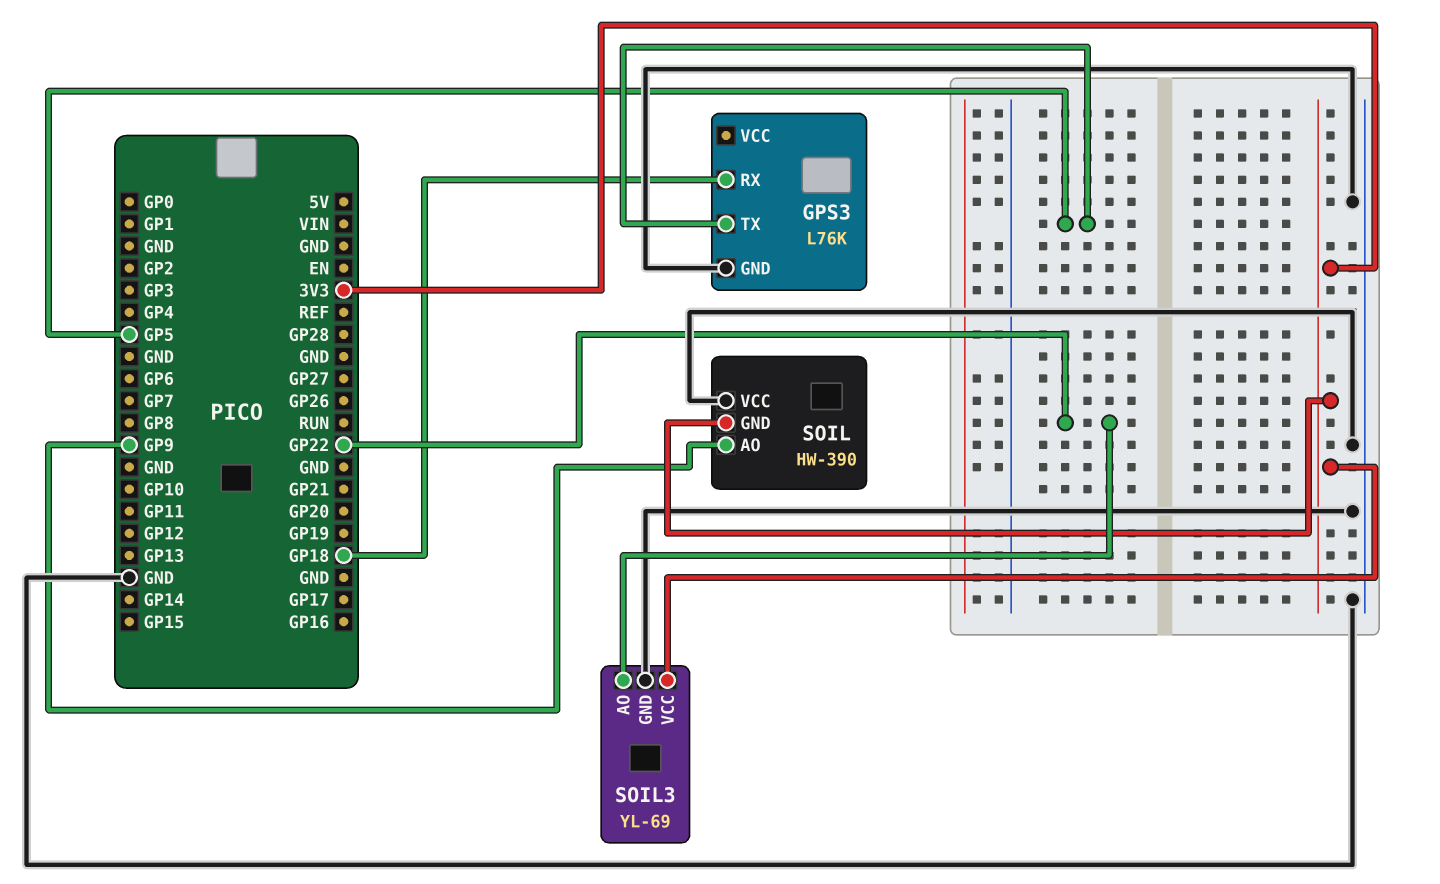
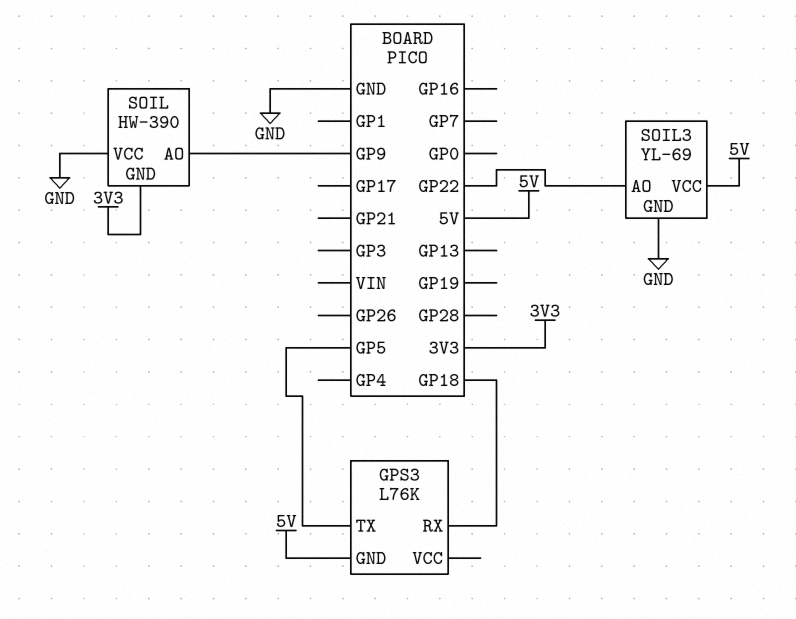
GPS3 pin GND: GND -> 5V
SOIL3 pin VCC: 3V3 -> 5V

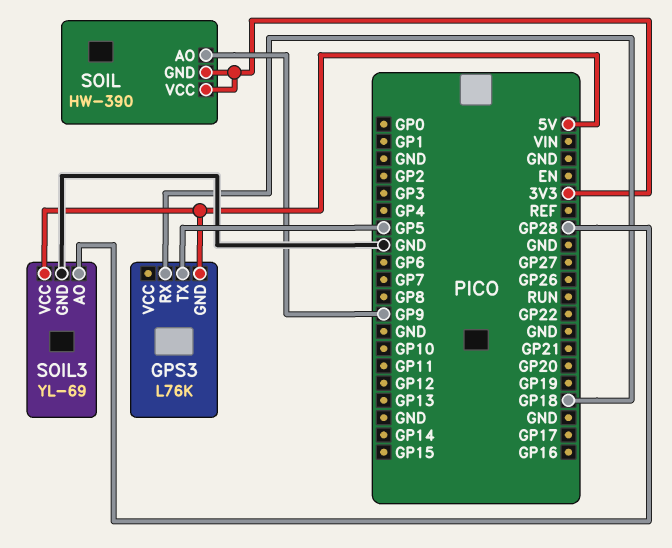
SOIL pin VCC: GND -> 3V3
SOIL3 pin AO: GP22 -> GP28

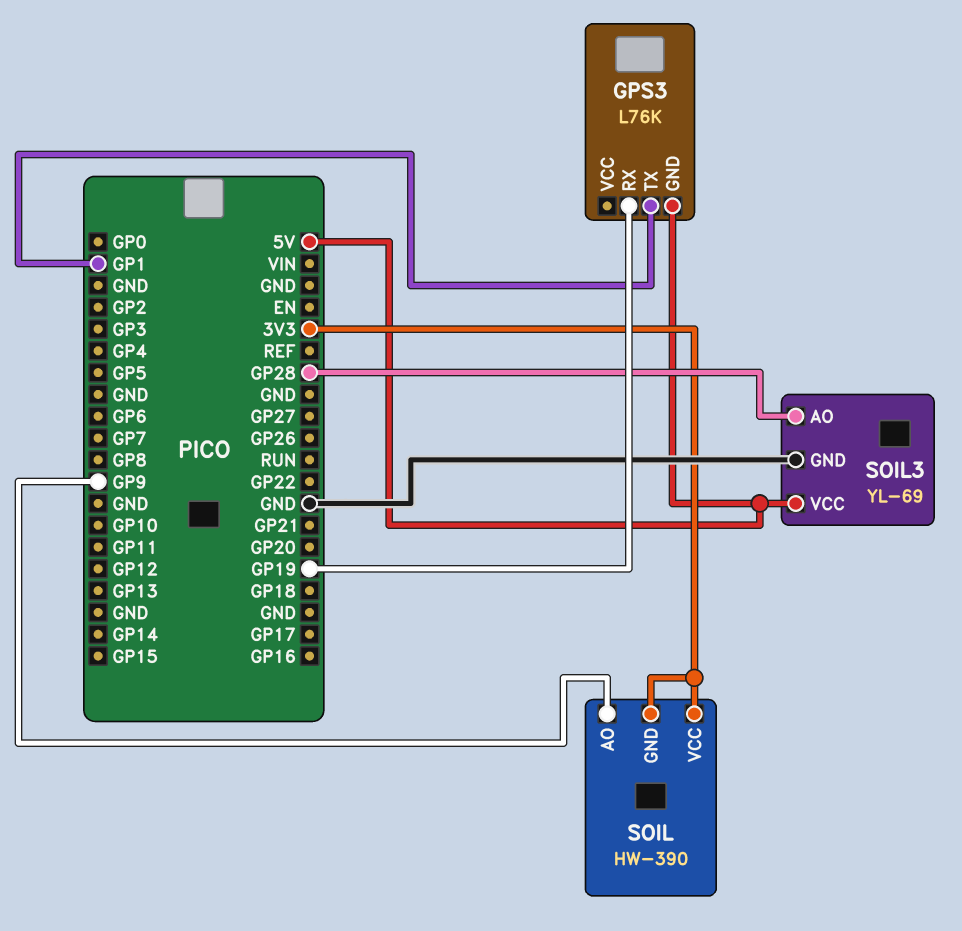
GPS3 pin RX: GP18 -> GP19
GPS3 pin TX: GP5 -> GP1

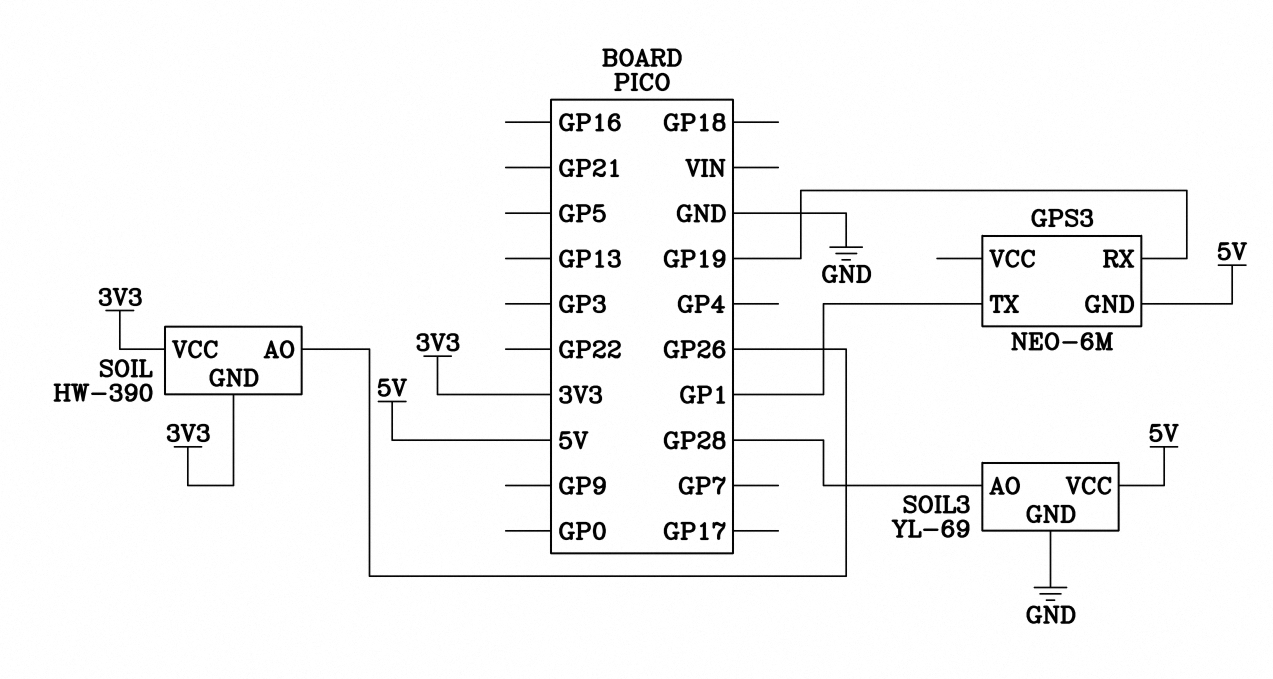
GPS3: L76K -> NEO-6M
SOIL pin AO: GP9 -> GP26

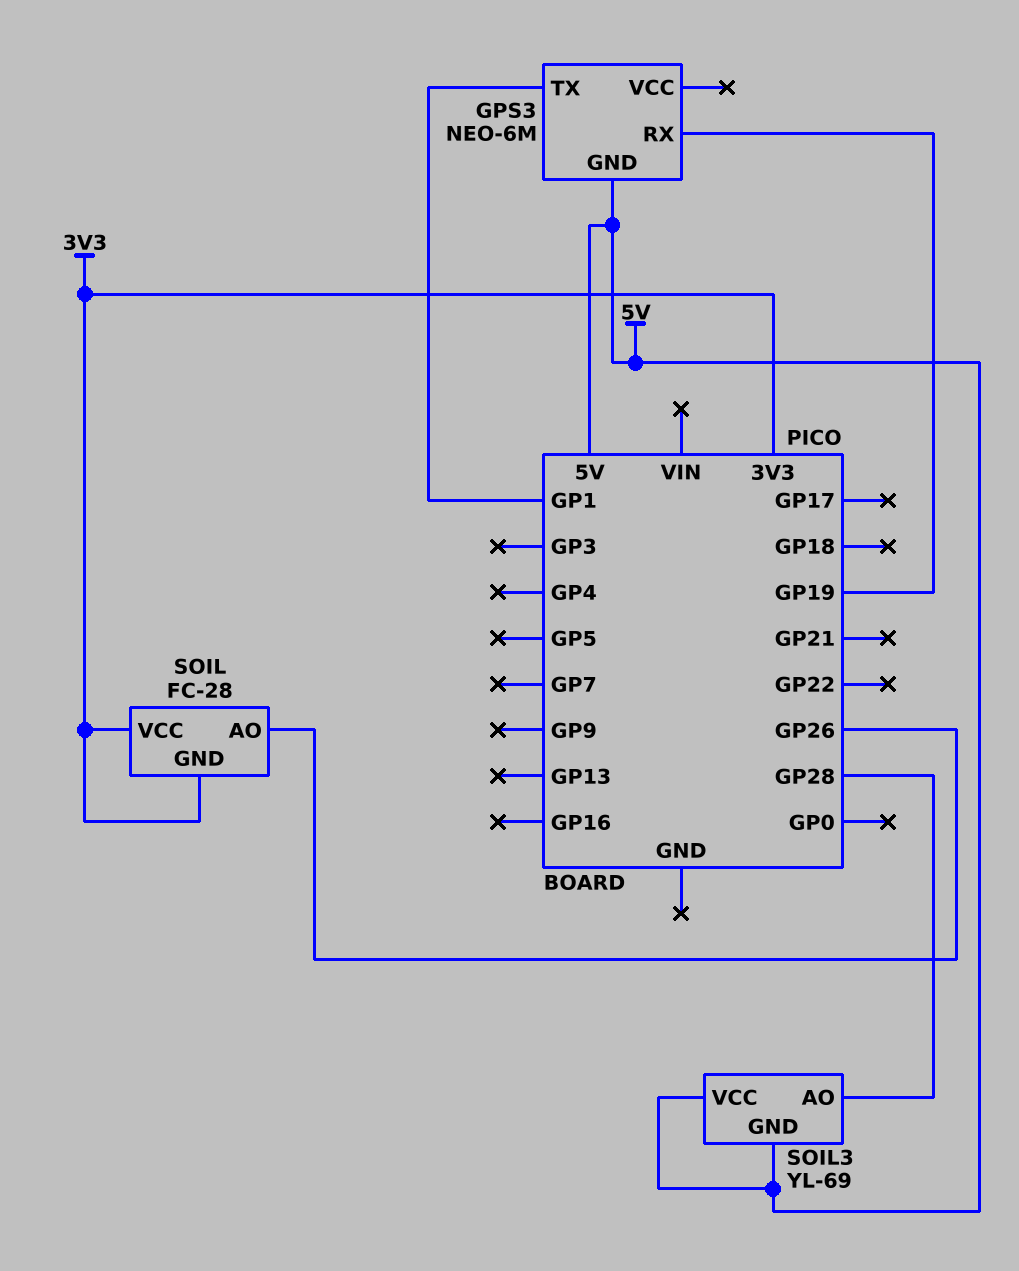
SOIL: HW-390 -> FC-28
SOIL3 pin GND: GND -> 5V

